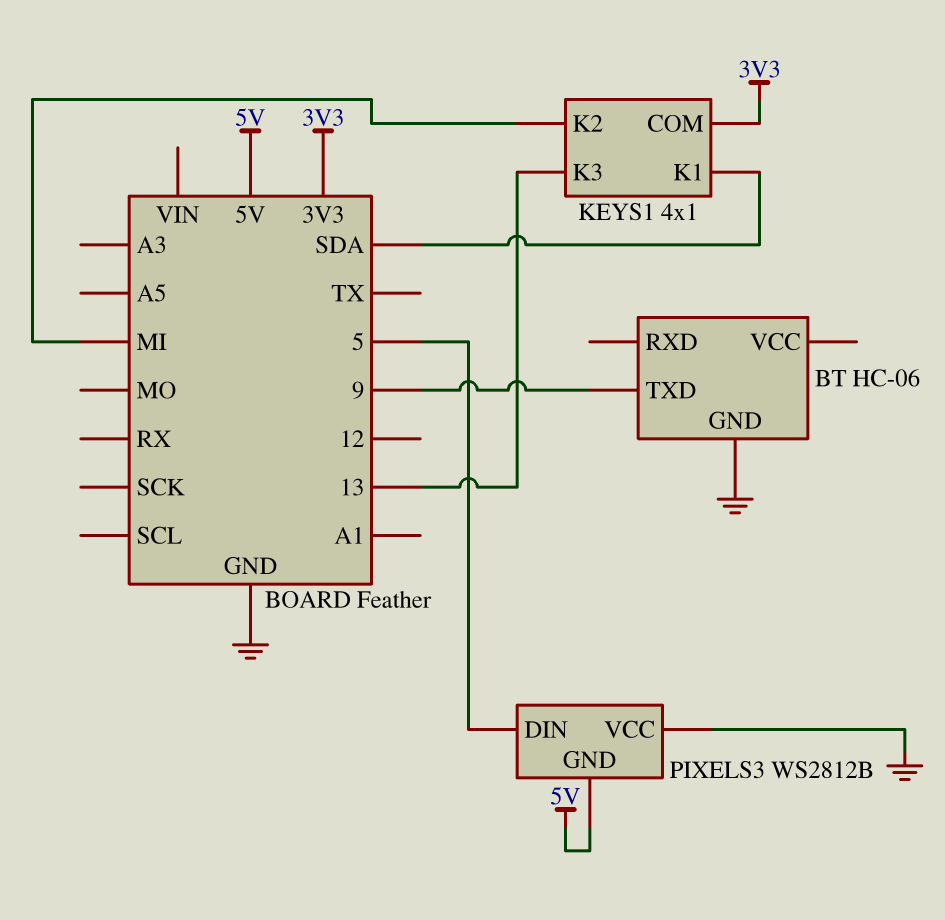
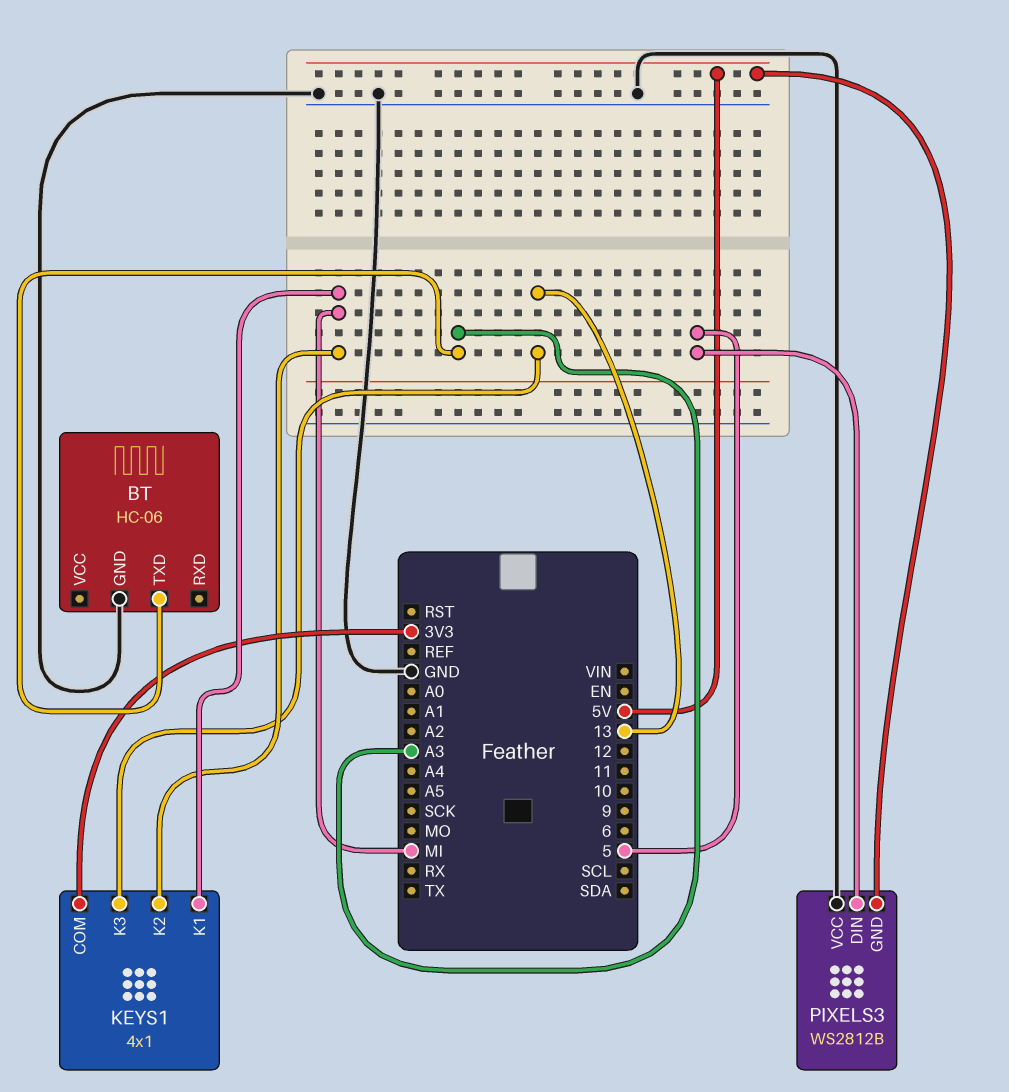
BT pin TXD: 9 -> A3
KEYS1 pin K1: SDA -> MI

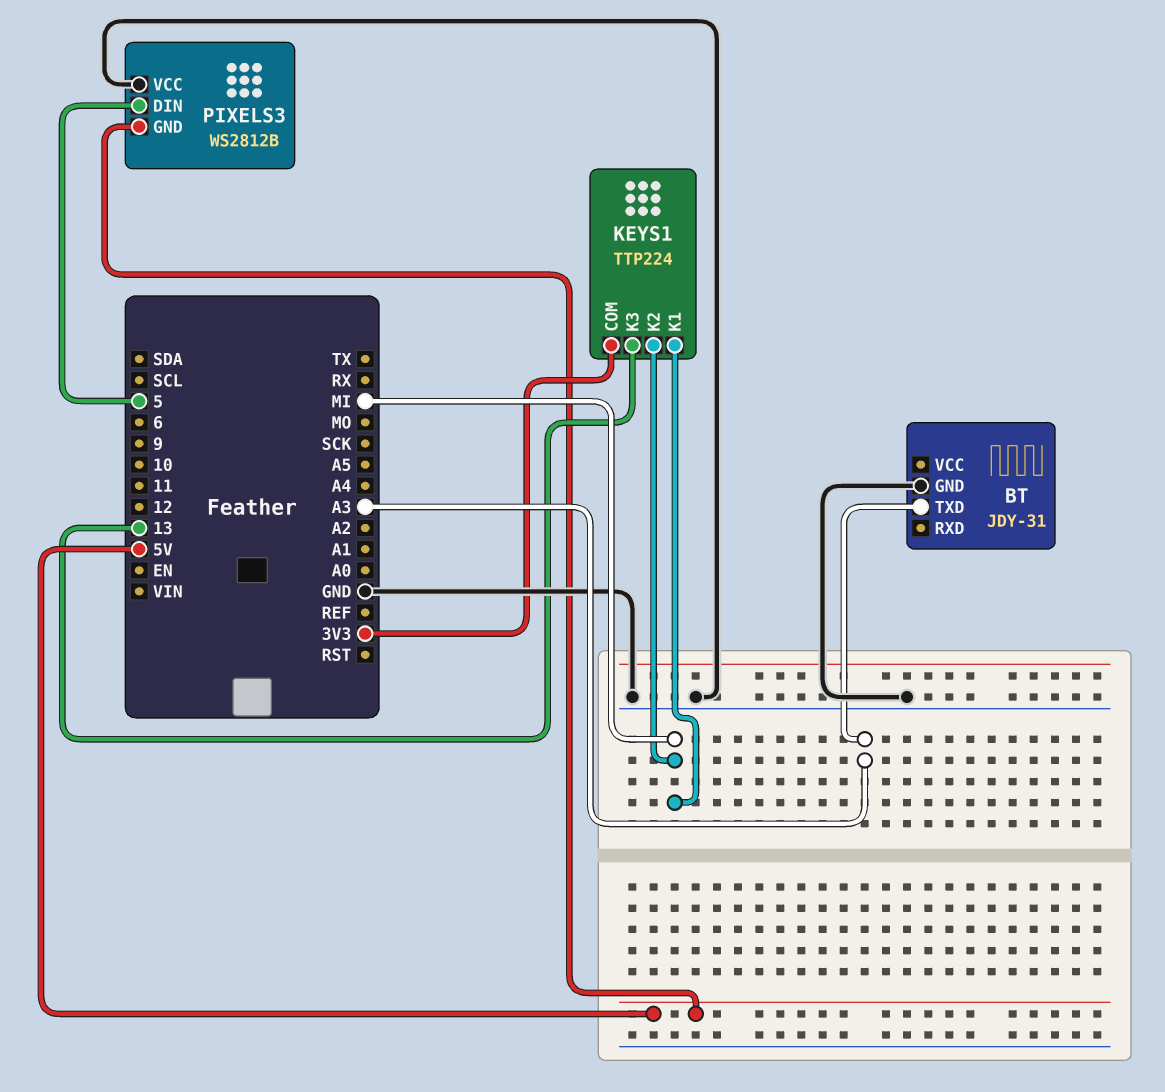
BT: HC-06 -> JDY-31
KEYS1: 4x1 -> TTP224

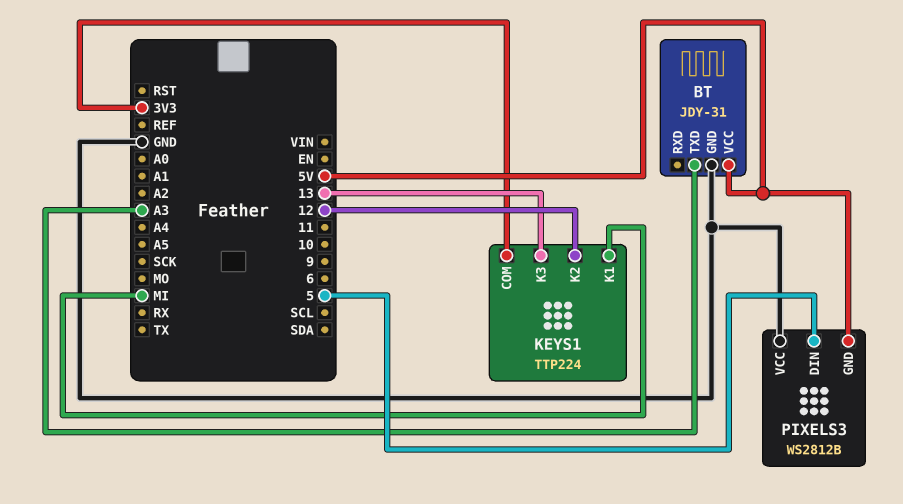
BT pin VCC: none -> 5V
KEYS1 pin K2: MI -> 12

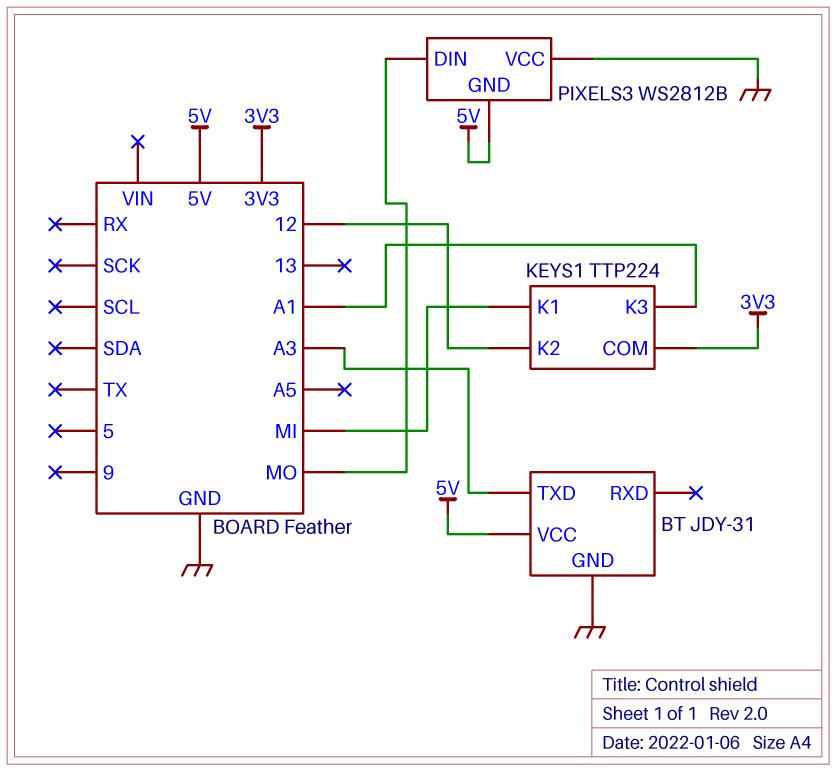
KEYS1 pin K3: 13 -> A1
PIXELS3 pin DIN: 5 -> MO

